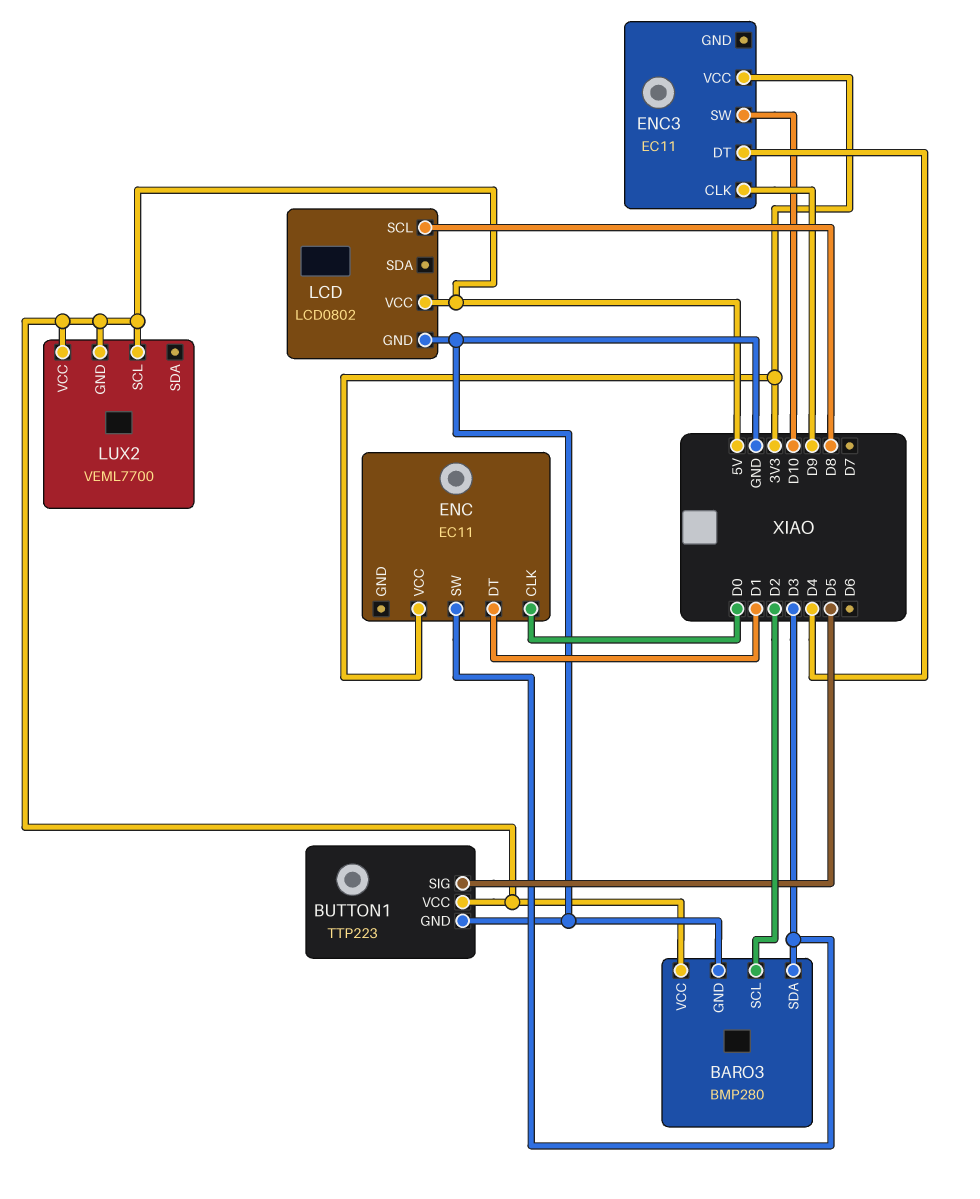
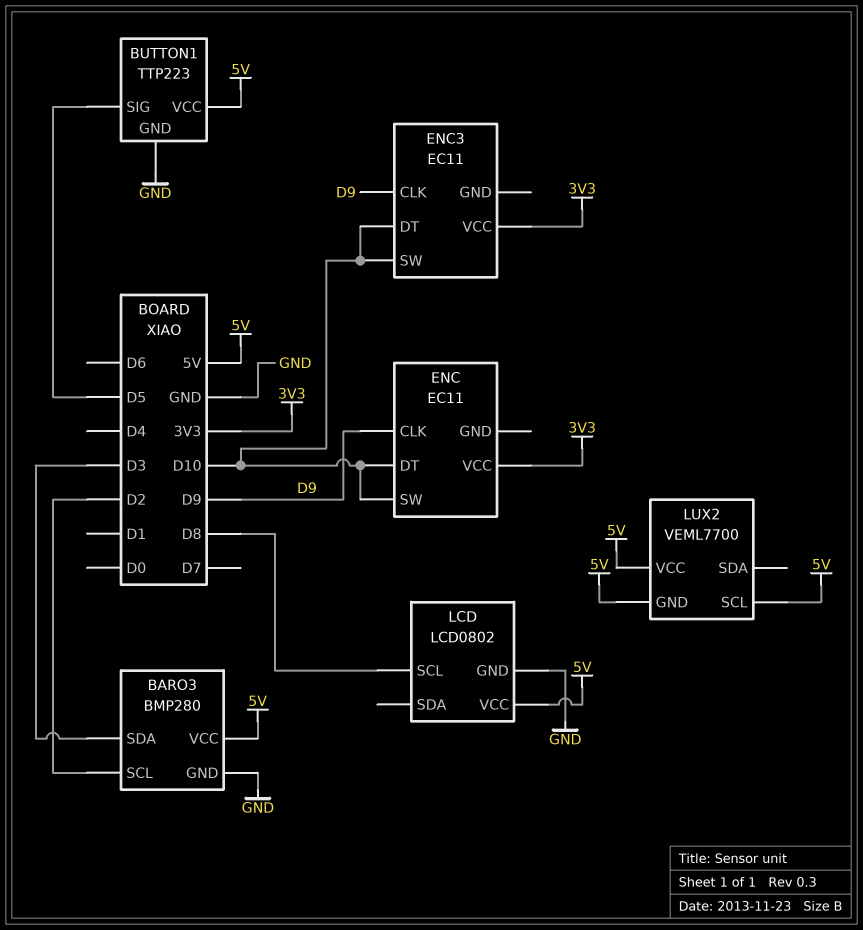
ENC pin CLK: D0 -> D9
ENC pin DT: D1 -> D10
ENC pin SW: D3 -> D10
ENC3 pin DT: D4 -> D10

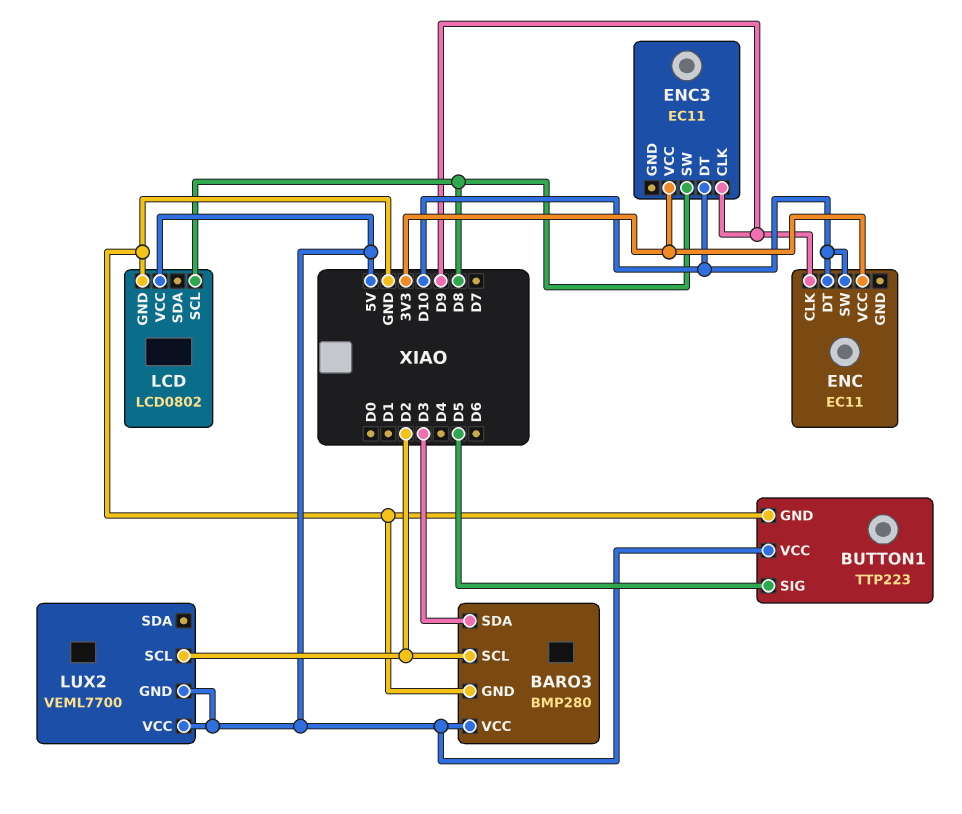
ENC3 pin SW: D10 -> D8
LUX2 pin SCL: 5V -> D2

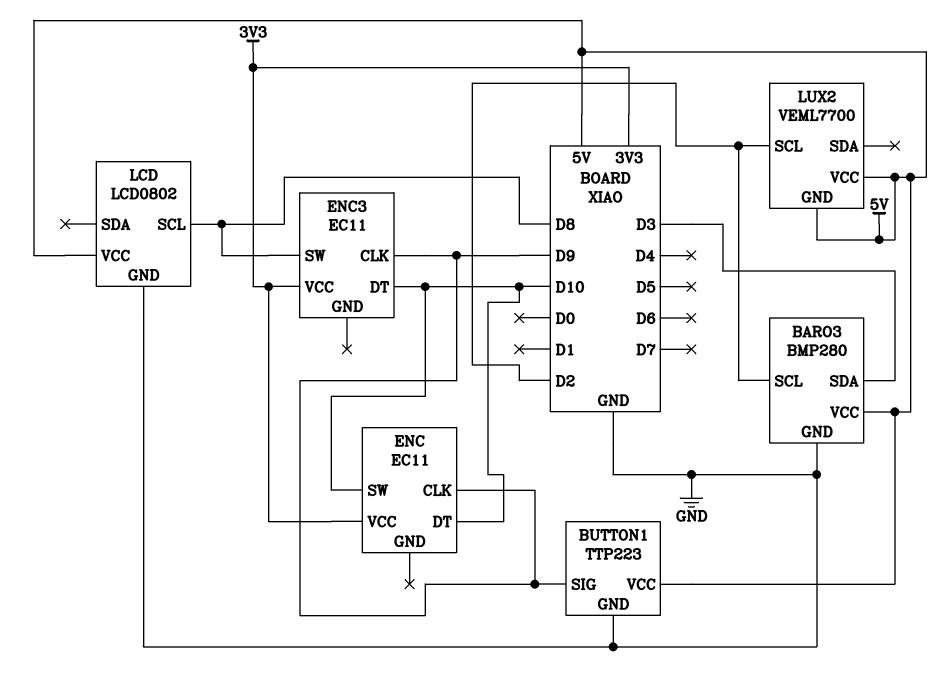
BUTTON1 pin SIG: D5 -> D9

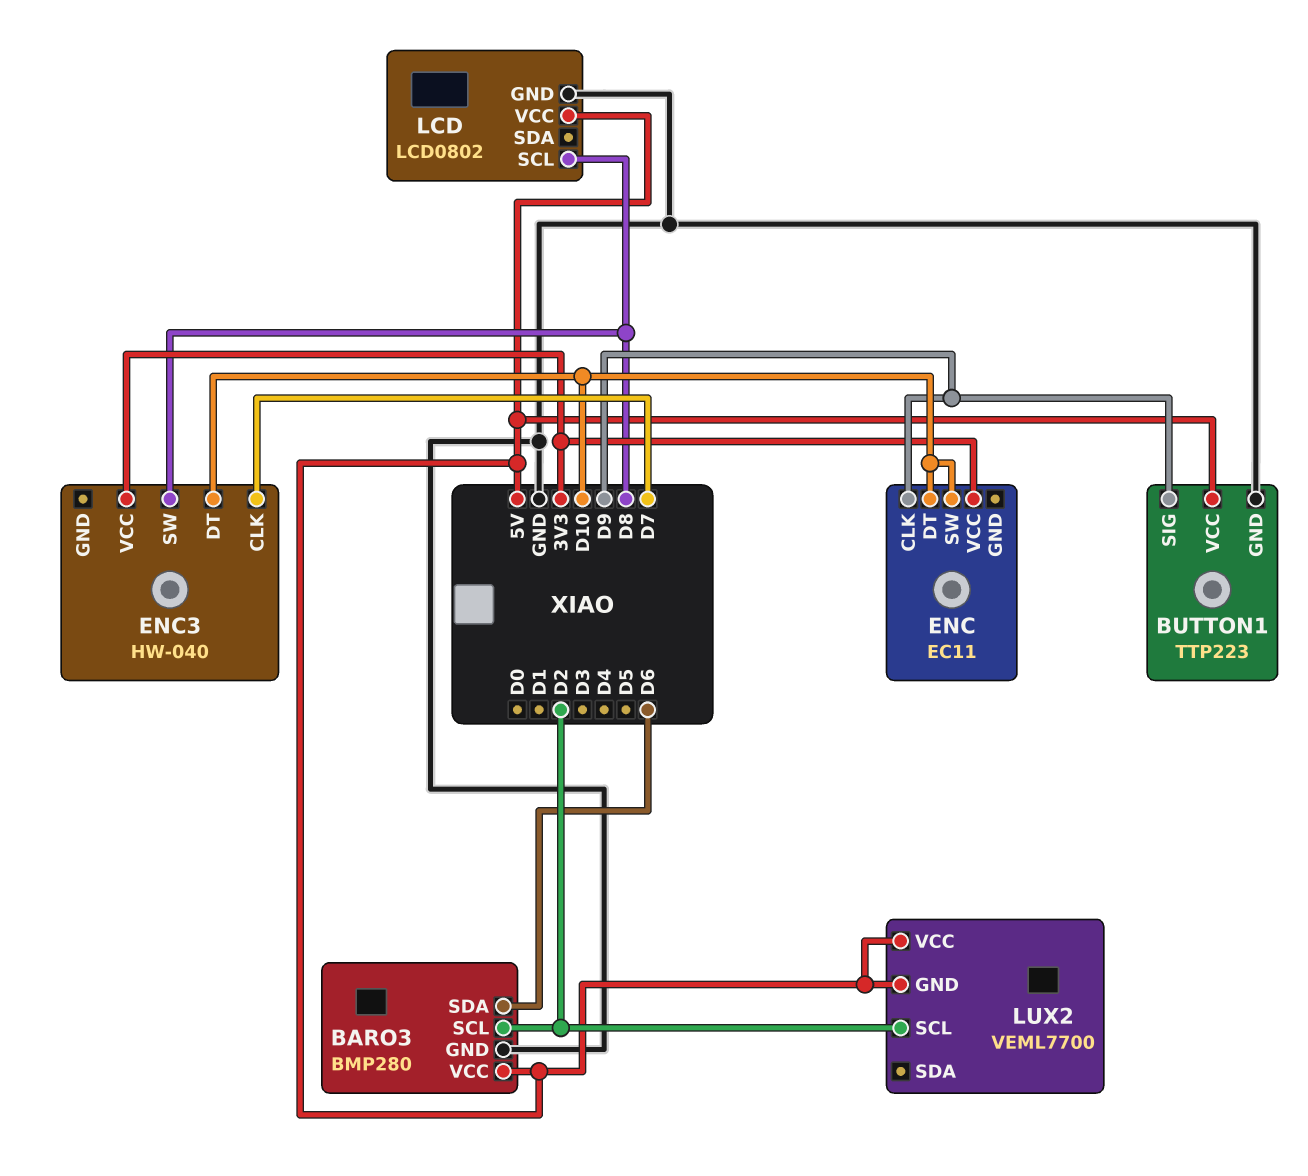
BARO3 pin SDA: D3 -> D6
ENC3: EC11 -> HW-040
ENC3 pin CLK: D9 -> D7

